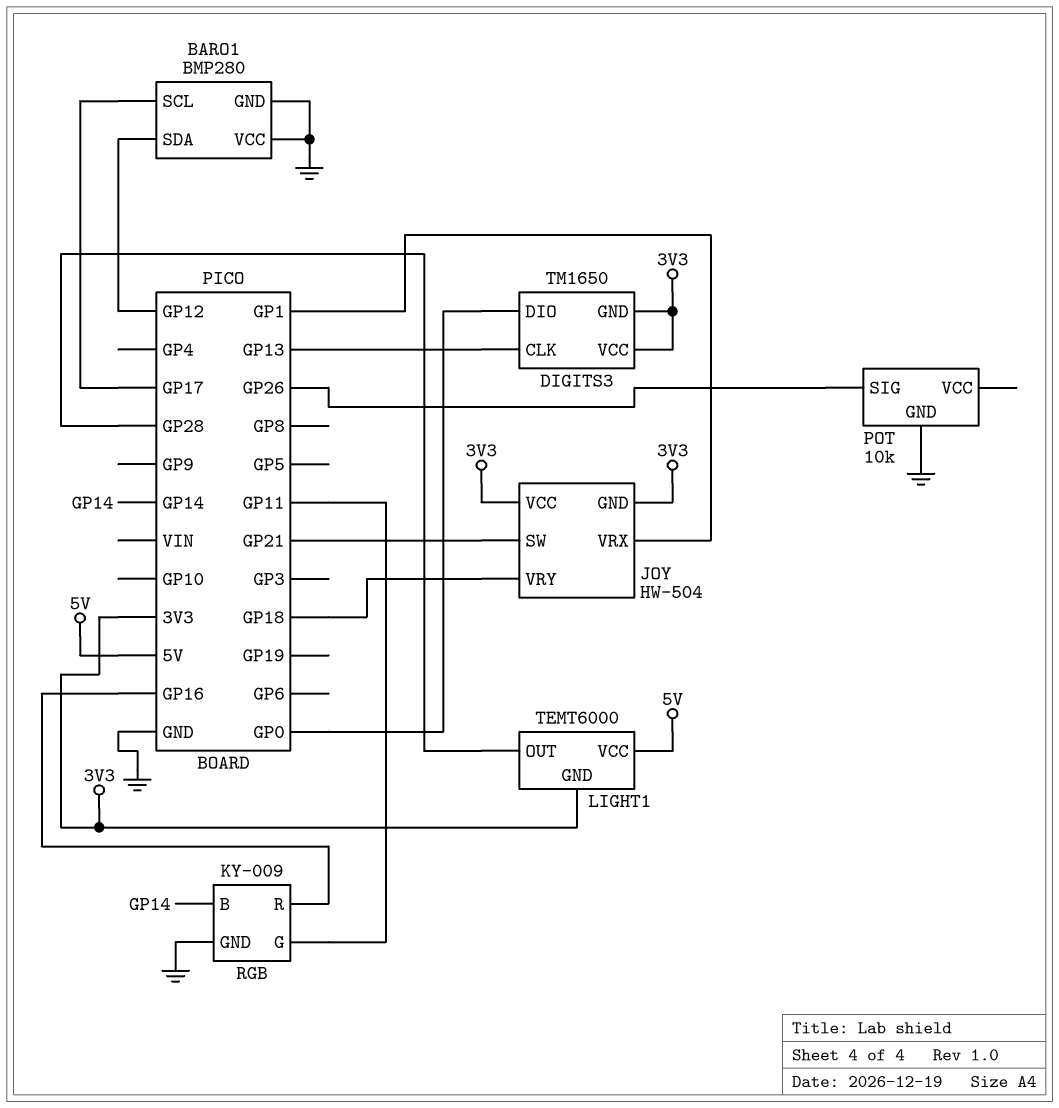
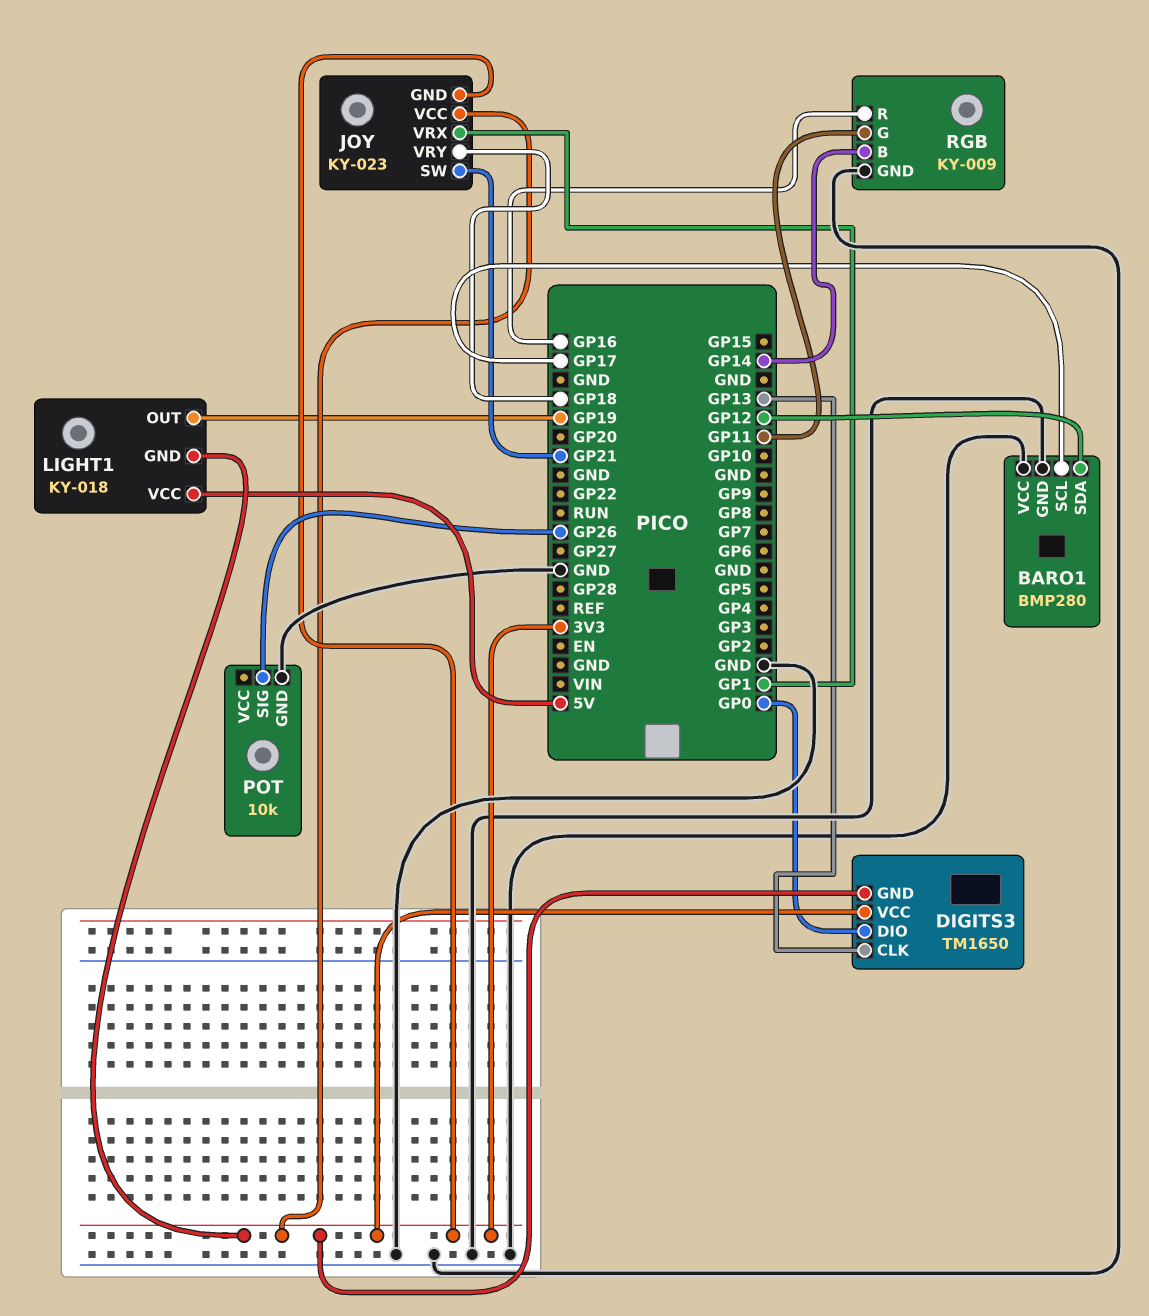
JOY: HW-504 -> KY-023
LIGHT1: TEMT6000 -> KY-018
LIGHT1 pin OUT: GP28 -> GP19

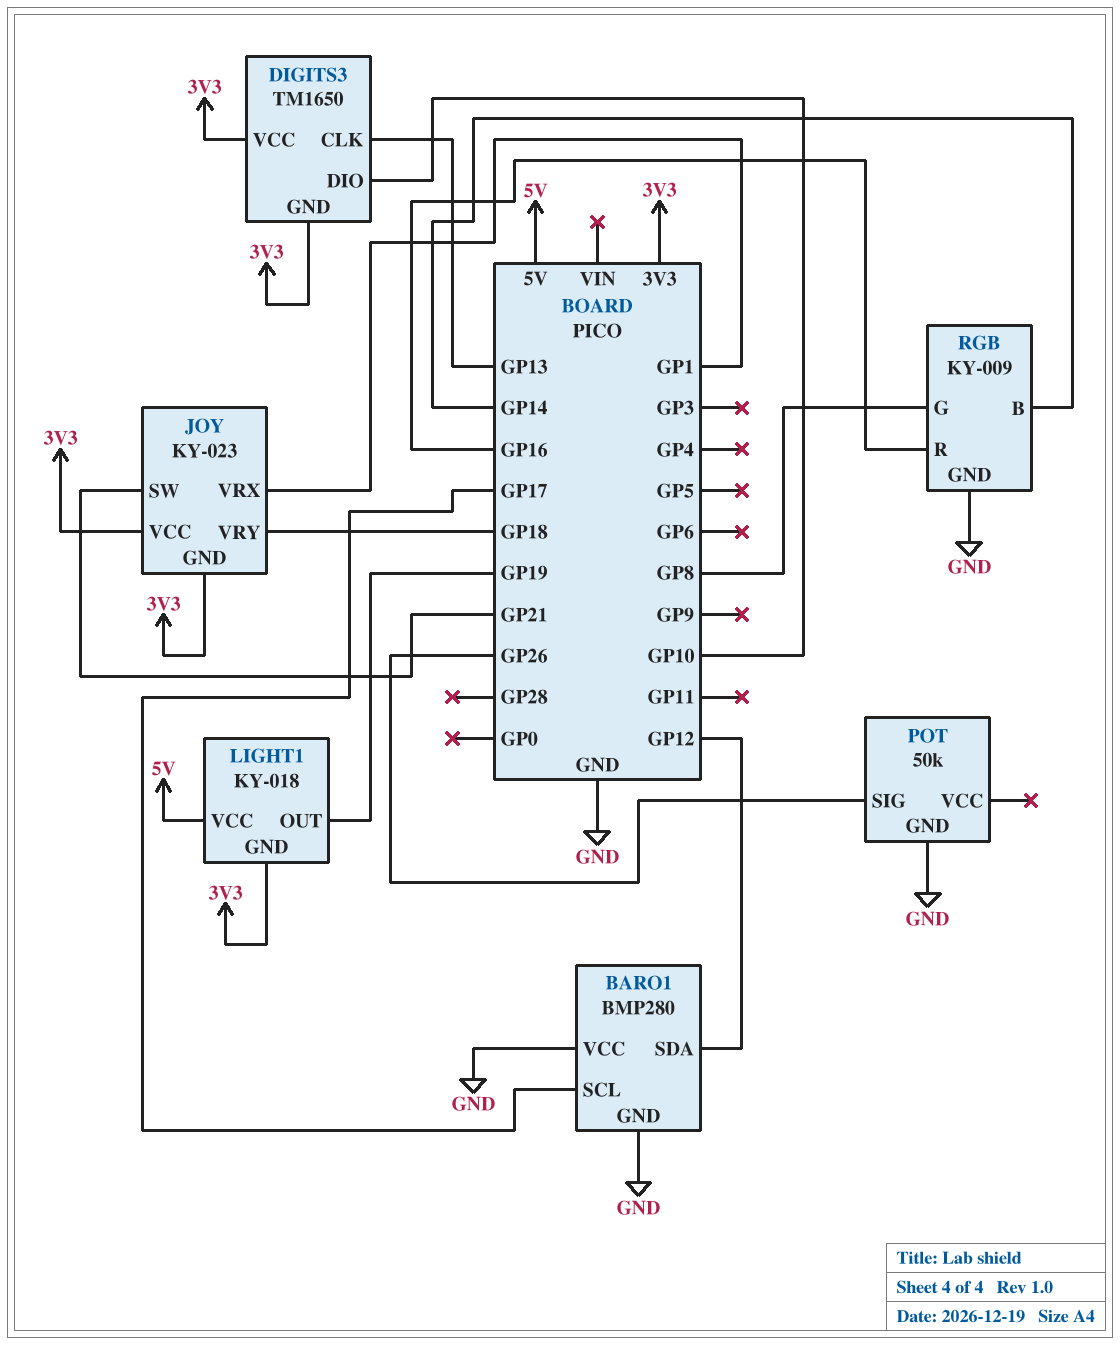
DIGITS3 pin DIO: GP0 -> GP10
POT: 10k -> 50k
RGB pin G: GP11 -> GP8

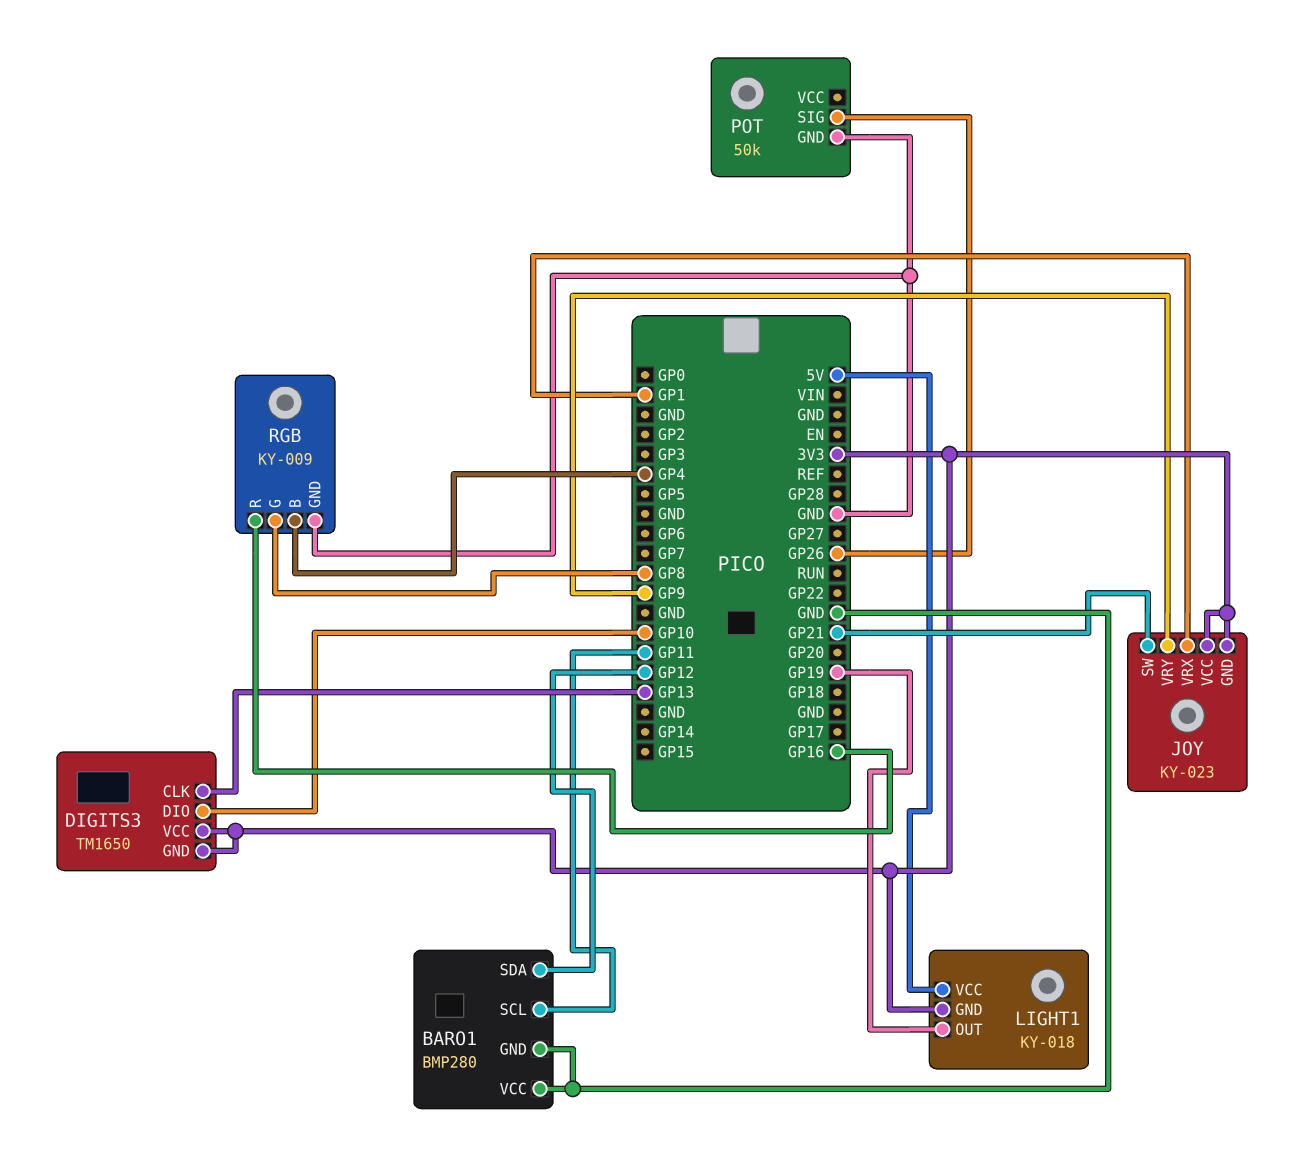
BARO1 pin SCL: GP17 -> GP11
JOY pin VRY: GP18 -> GP9
RGB pin B: GP14 -> GP4

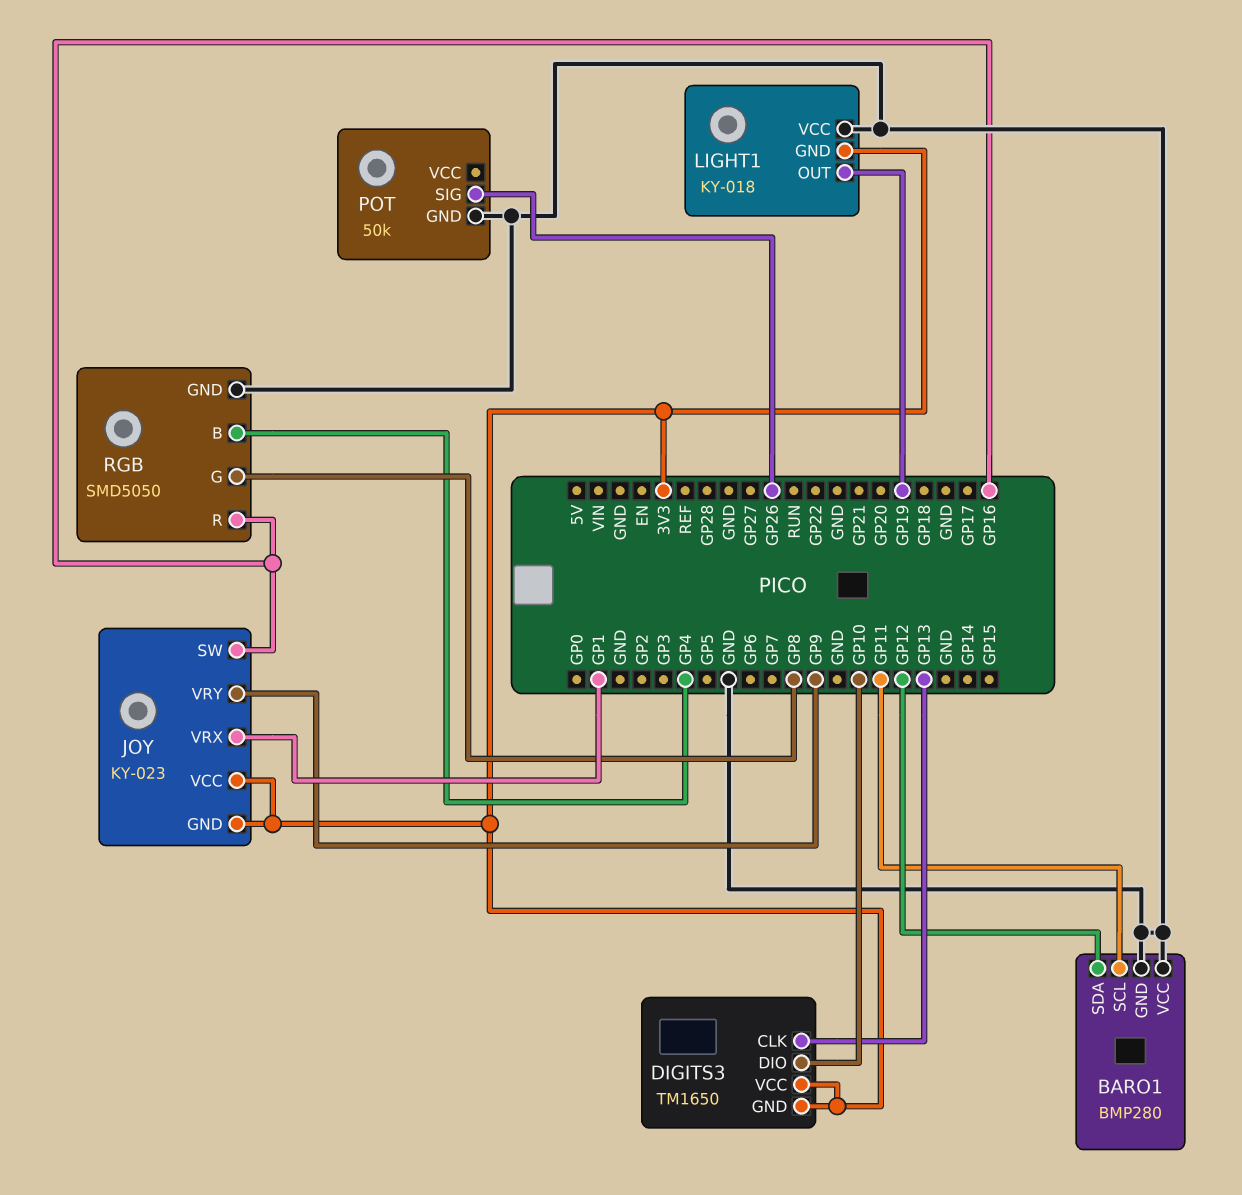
JOY pin SW: GP21 -> GP16
LIGHT1 pin VCC: 5V -> GND
RGB: KY-009 -> SMD5050

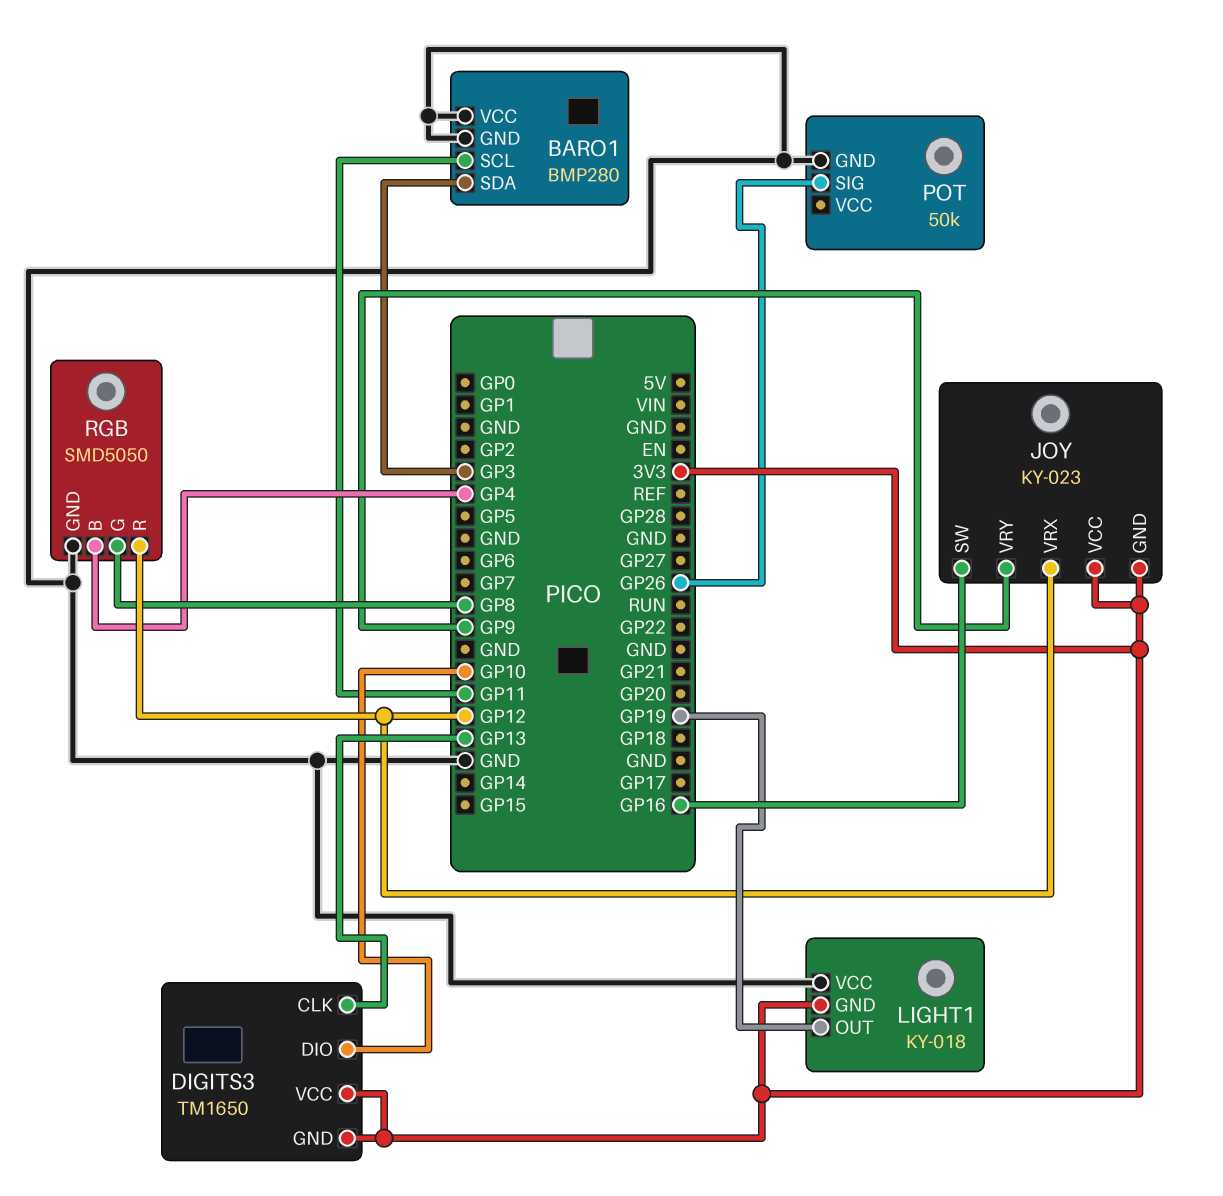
BARO1 pin SDA: GP12 -> GP3
JOY pin VRX: GP1 -> GP12
RGB pin R: GP16 -> GP12

